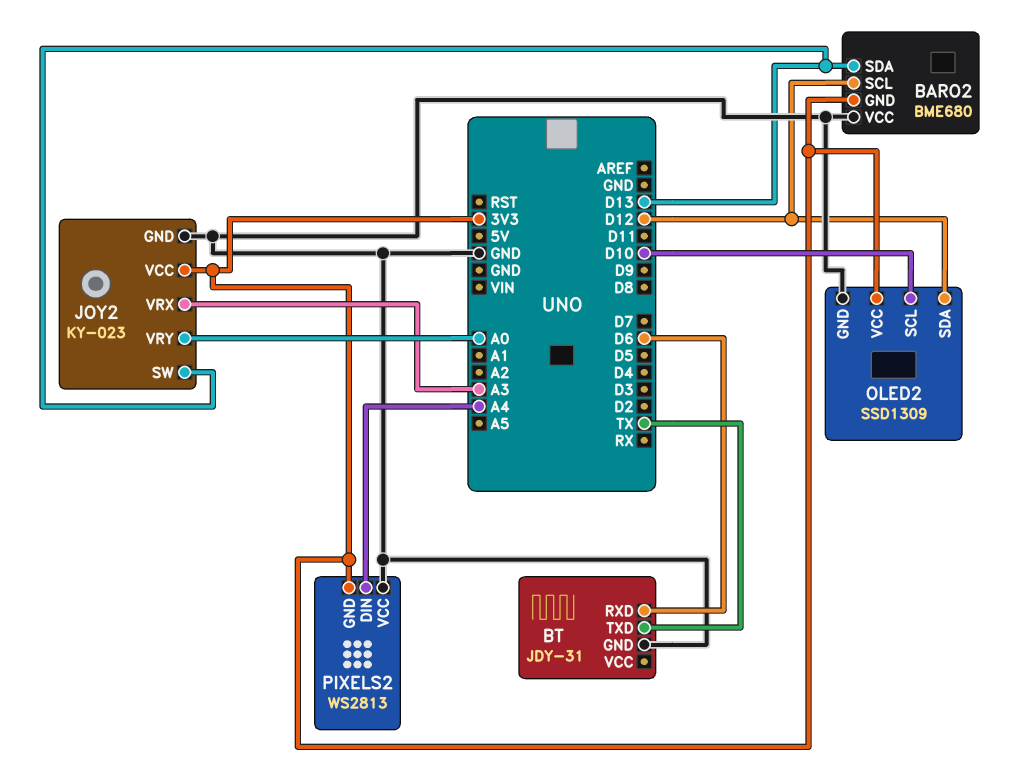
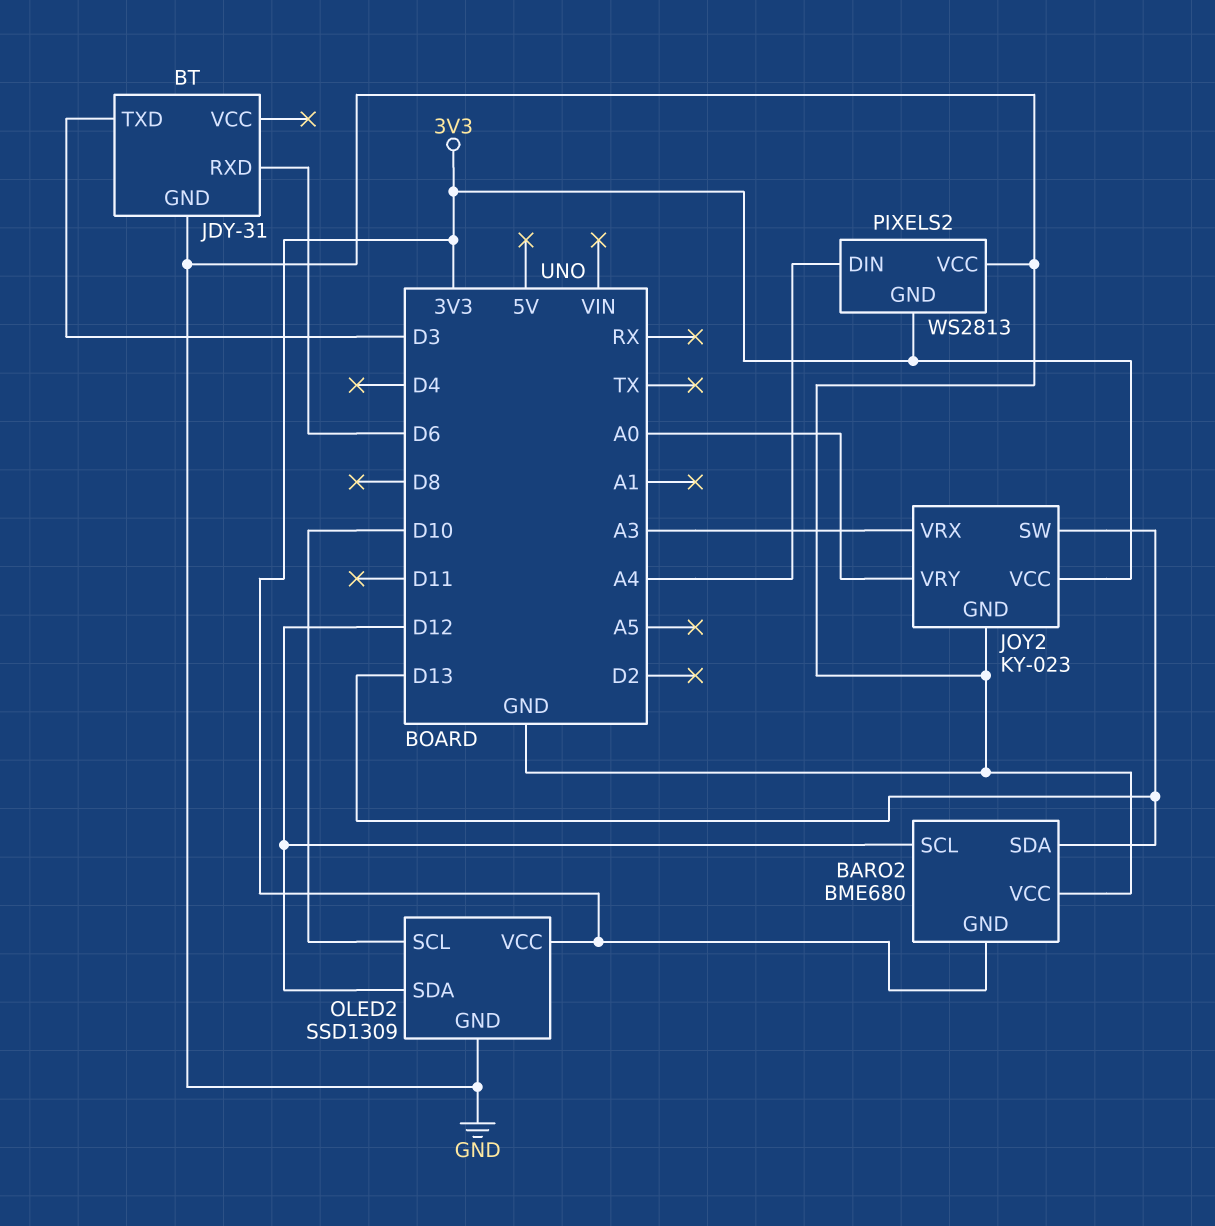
BT pin TXD: TX -> D3

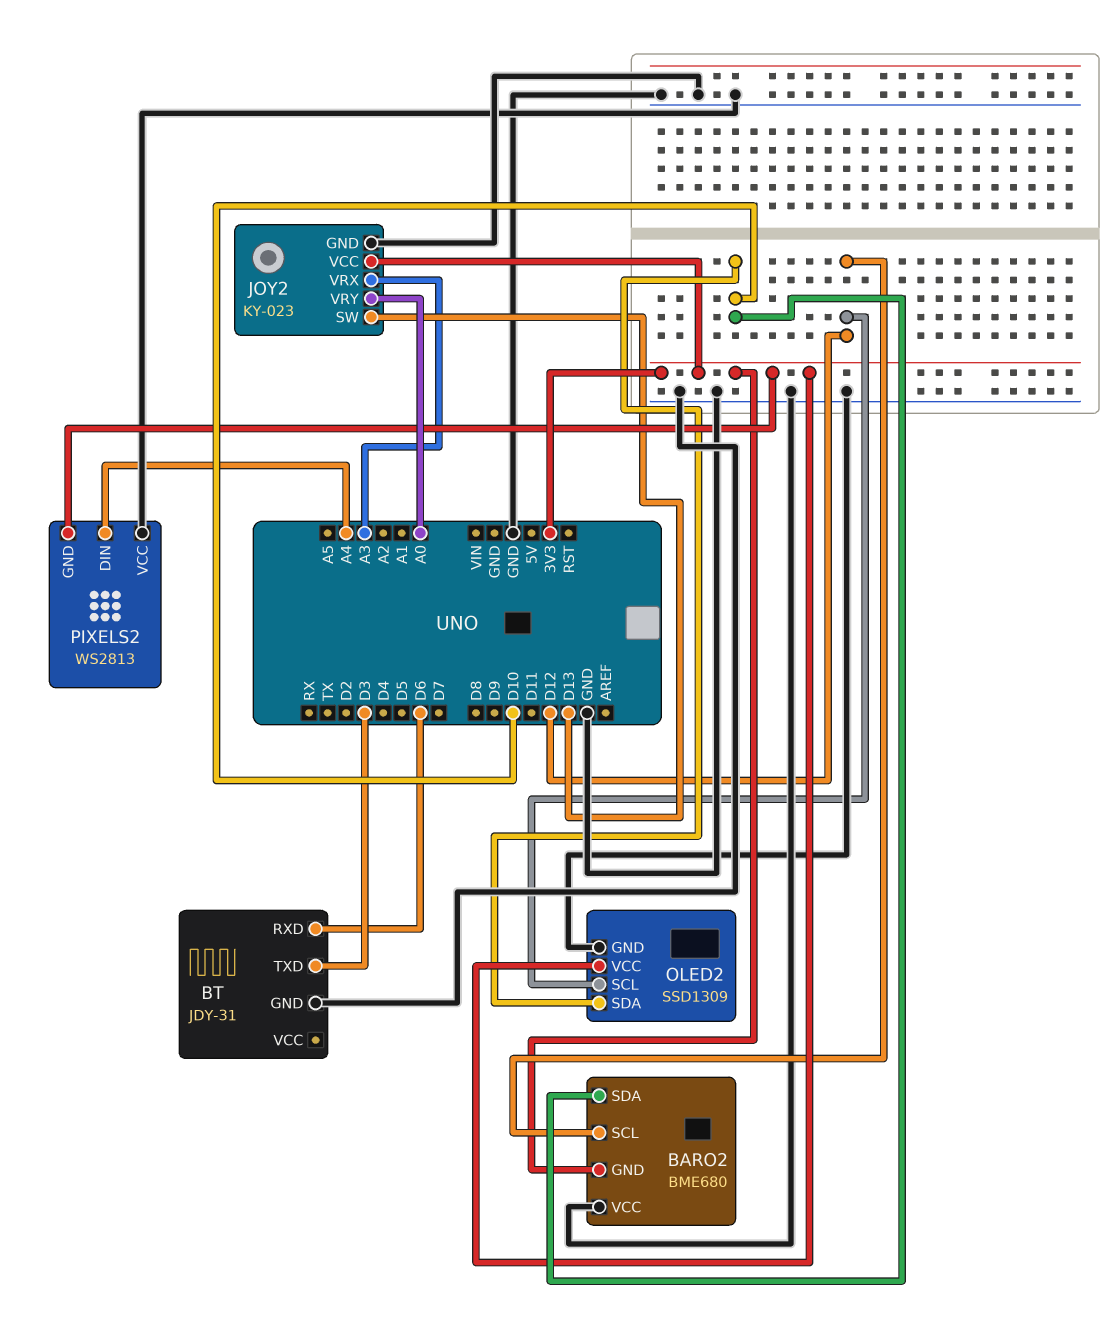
BARO2 pin SDA: D13 -> D10
OLED2 pin SCL: D10 -> D12
OLED2 pin SDA: D12 -> D10

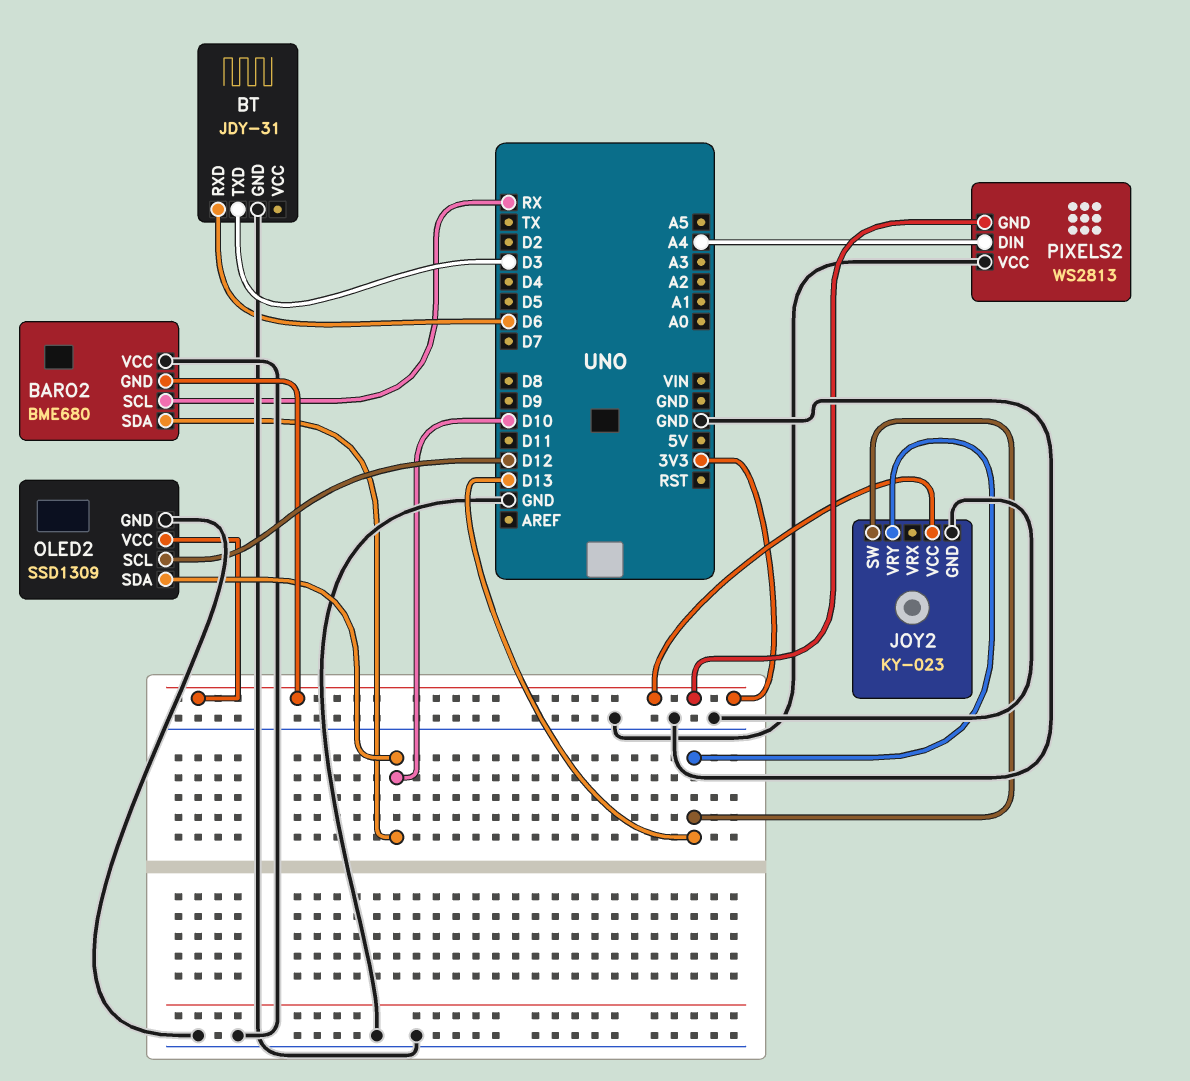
BARO2 pin SCL: D12 -> RX
JOY2 pin VRX: A3 -> none
JOY2 pin VRY: A0 -> D13

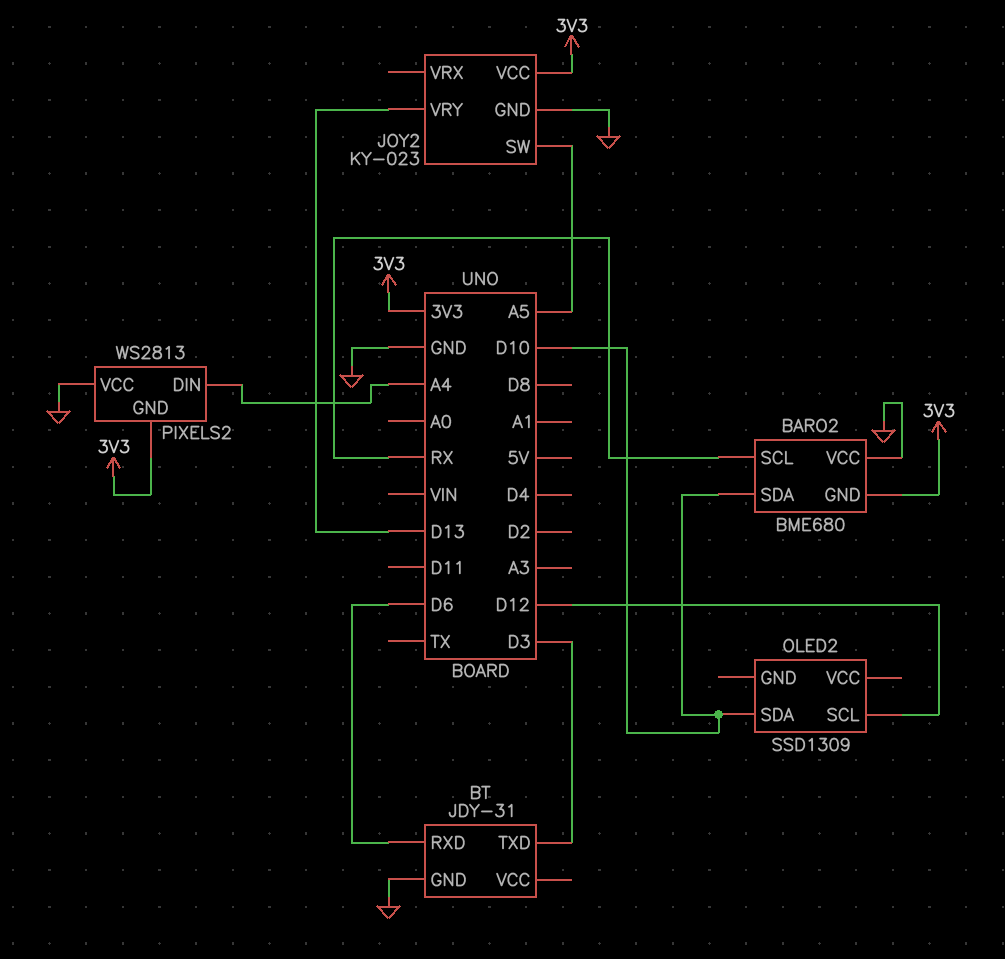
JOY2 pin SW: D13 -> A5
OLED2 pin GND: GND -> none
OLED2 pin VCC: 3V3 -> none

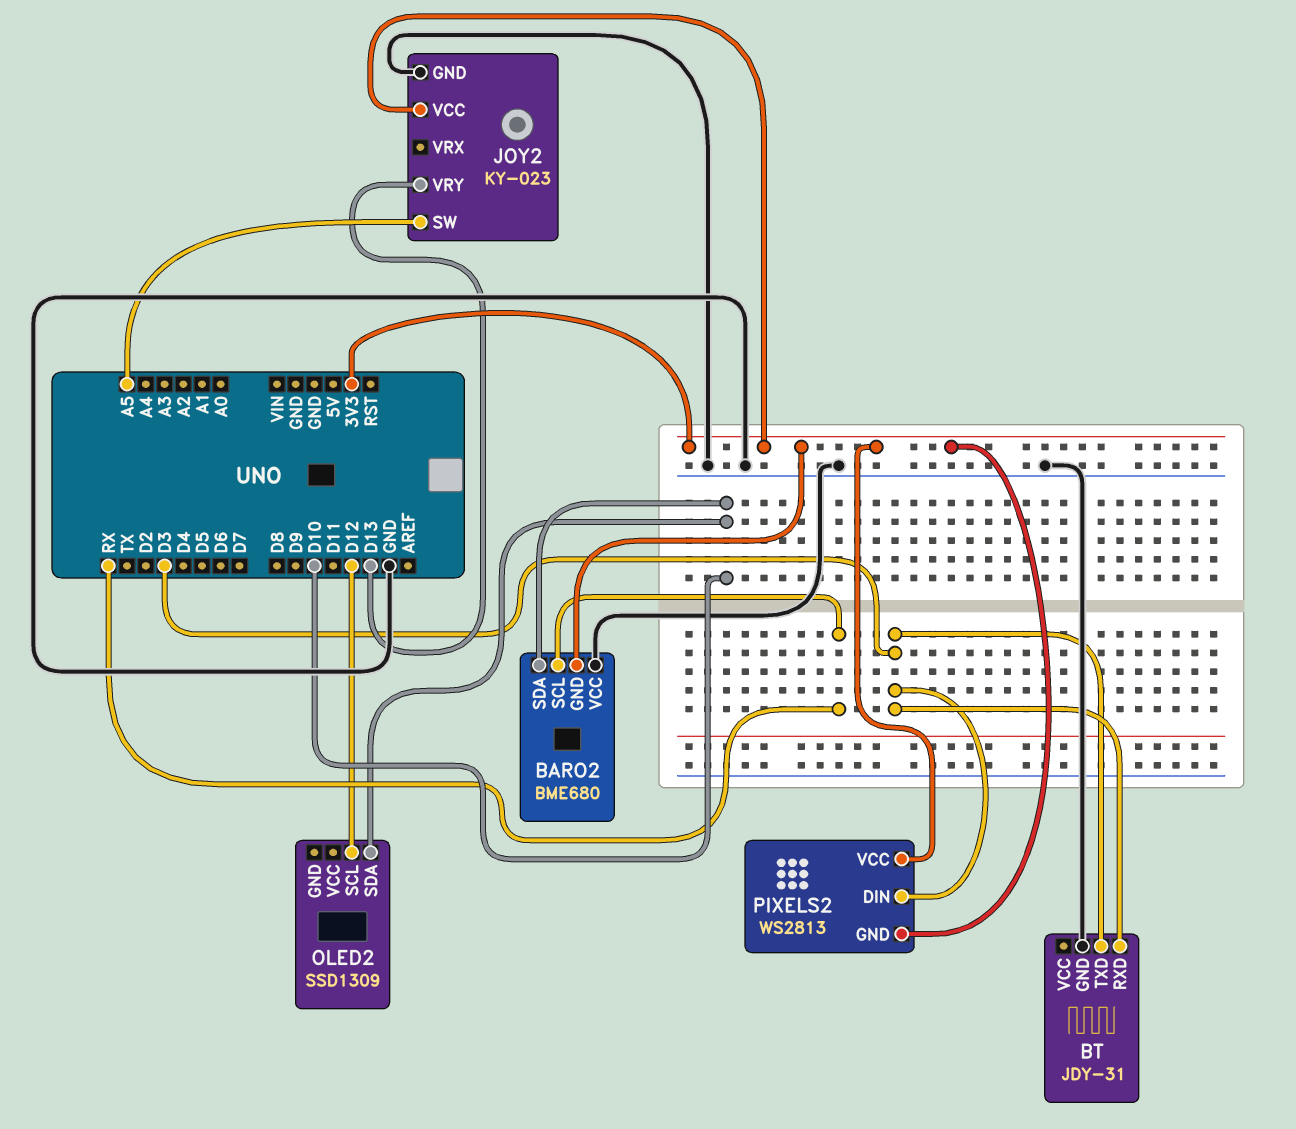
BT pin RXD: D6 -> D3
PIXELS2 pin DIN: A4 -> D3
PIXELS2 pin VCC: GND -> 3V3

